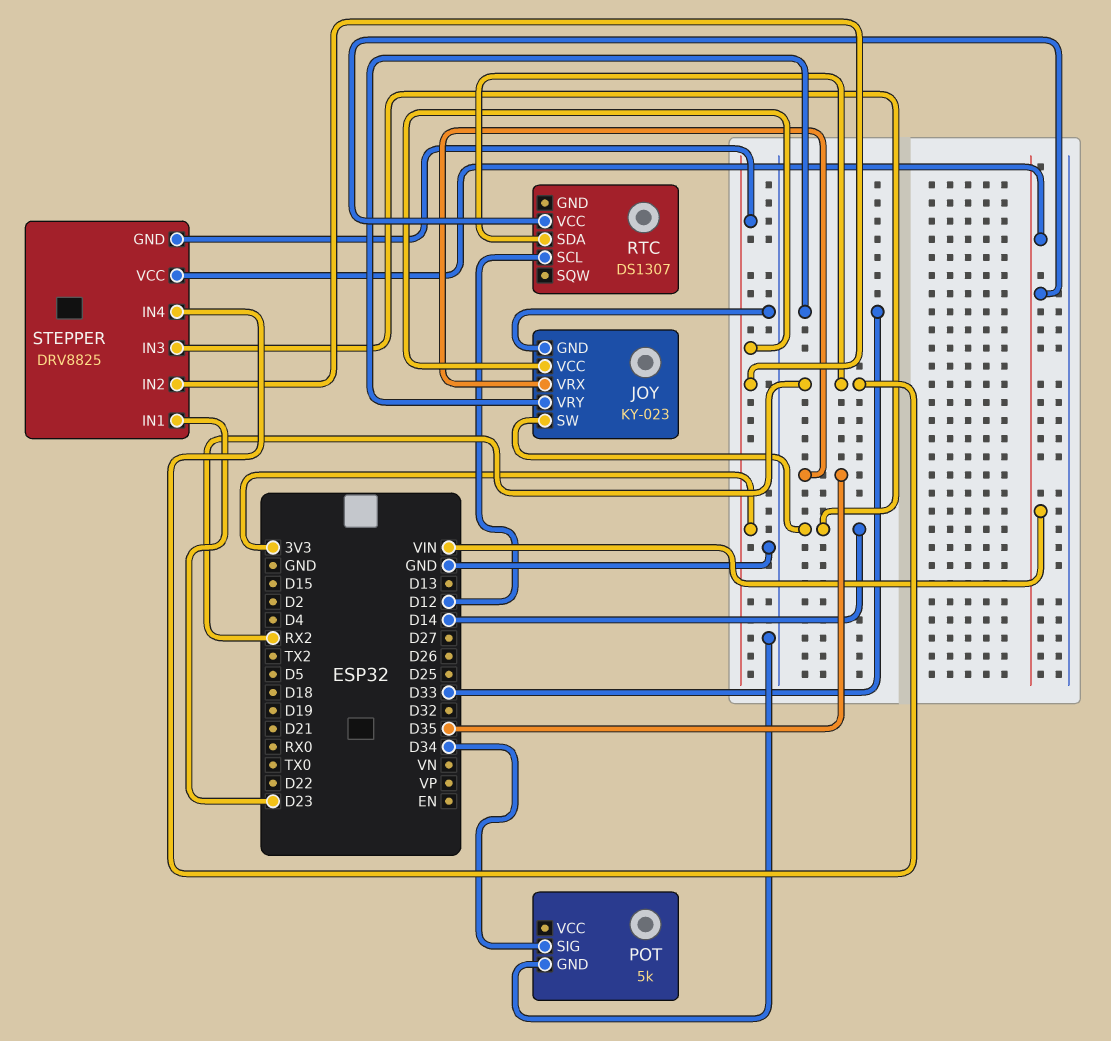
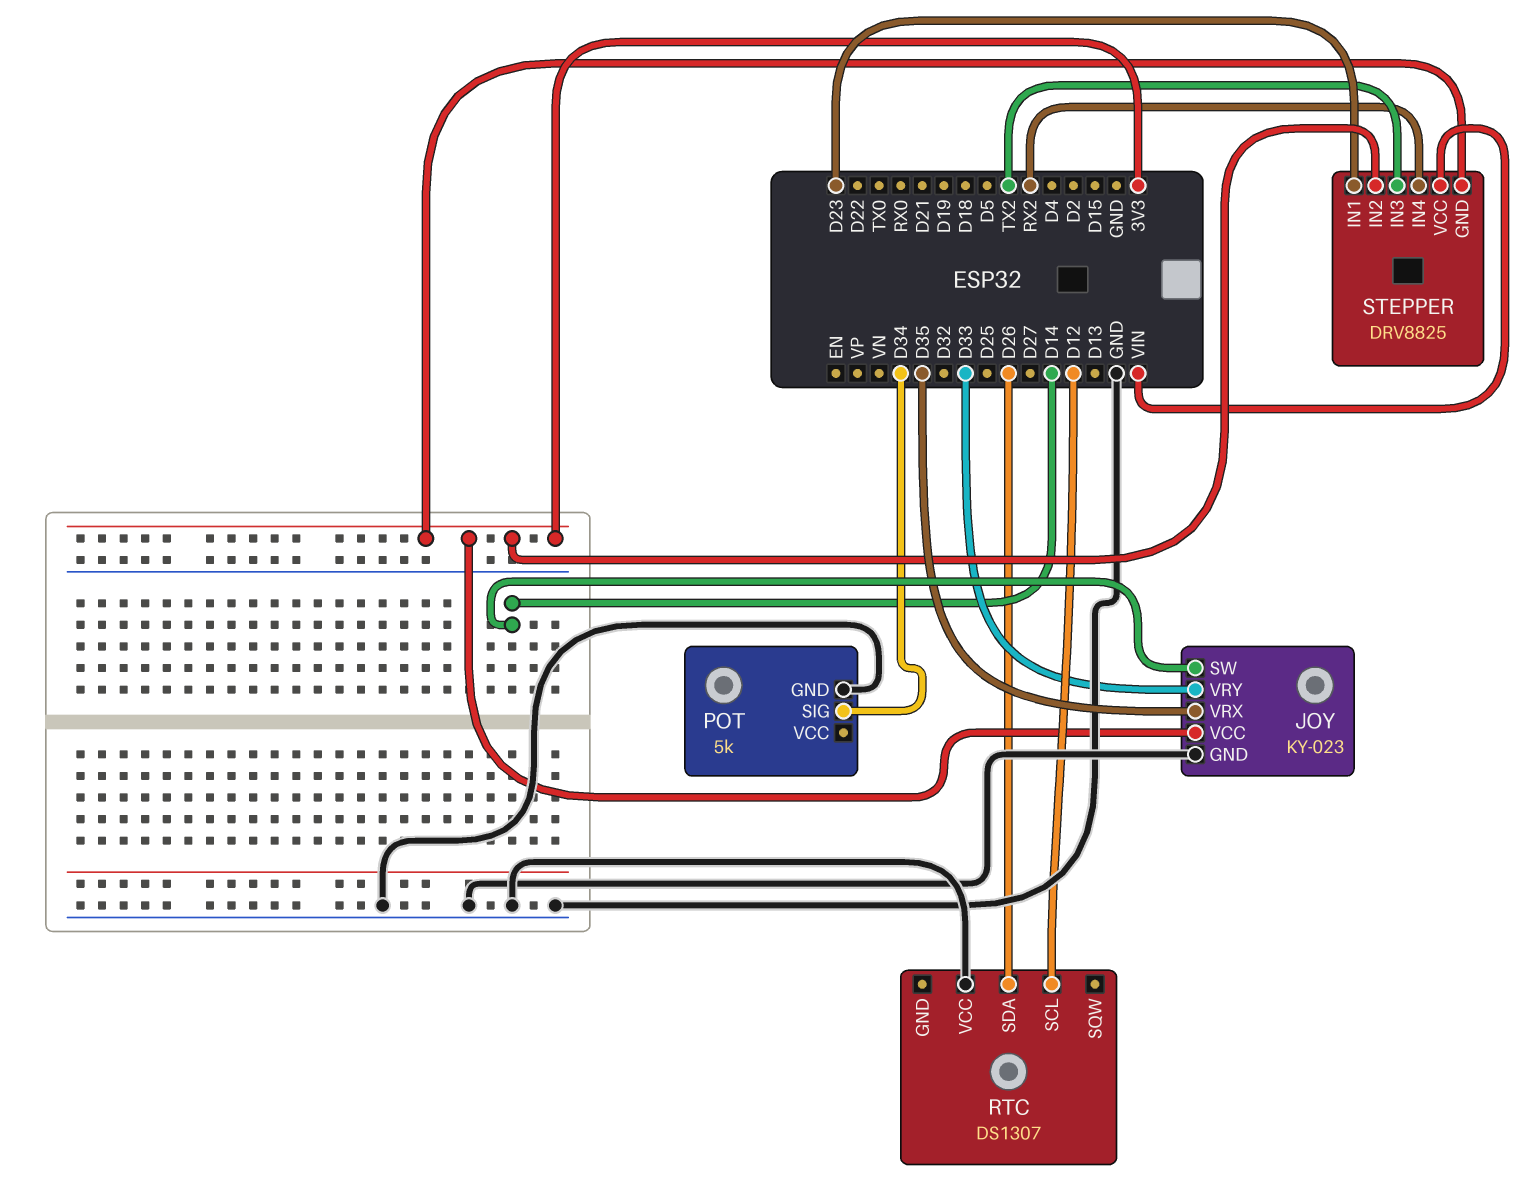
RTC pin SDA: RX2 -> D26
RTC pin VCC: VIN -> GND
STEPPER pin IN3: D14 -> TX2

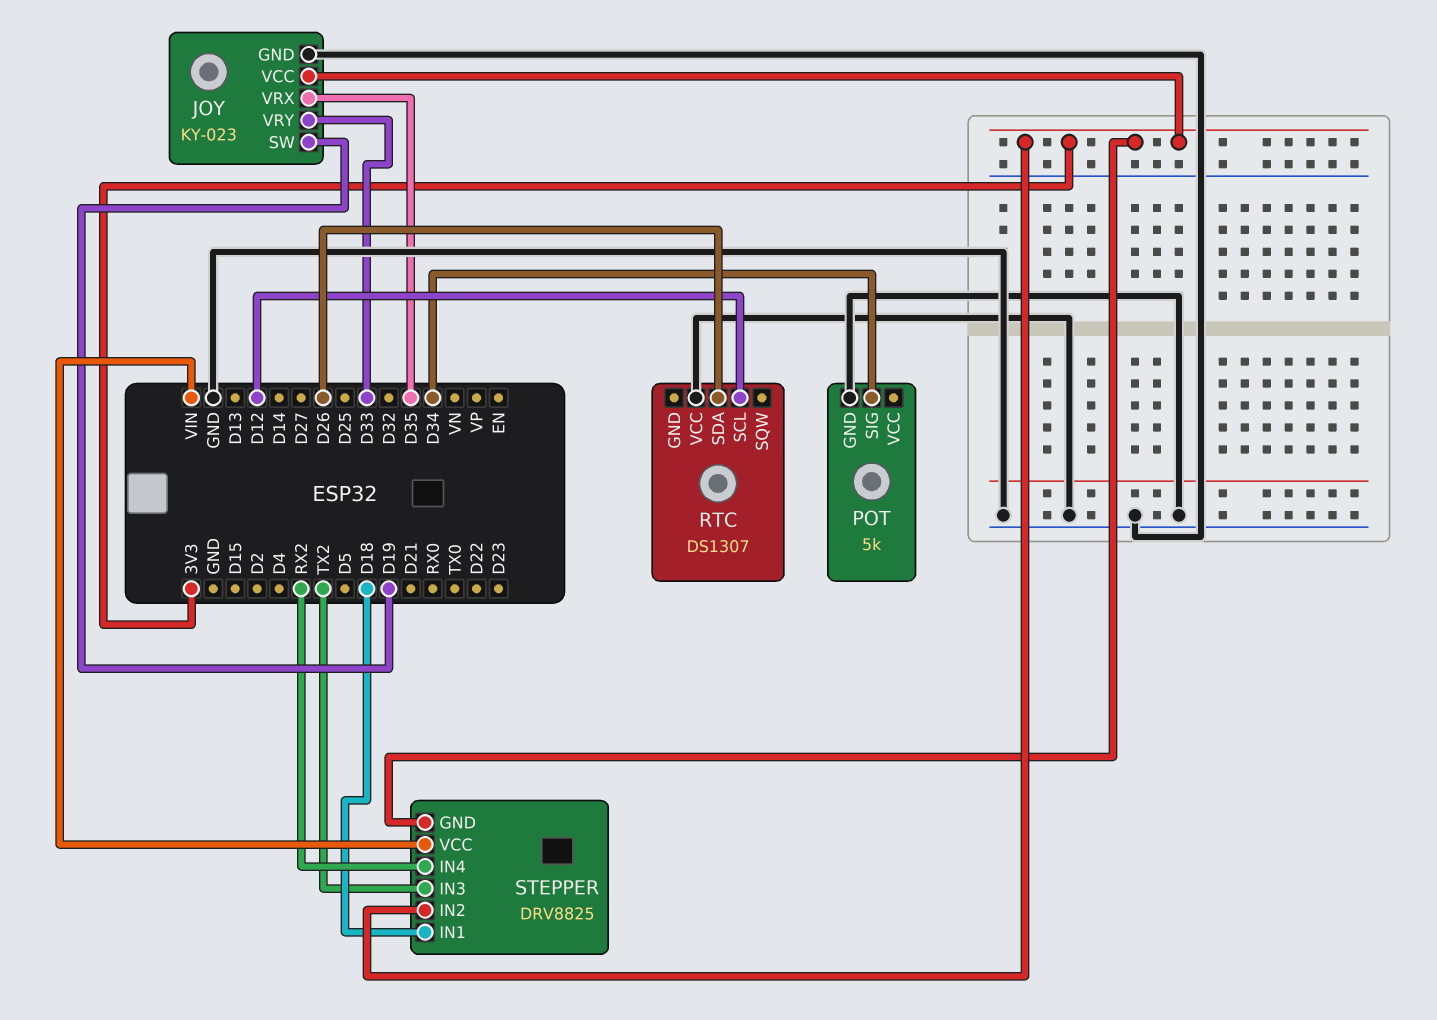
JOY pin SW: D14 -> D19
STEPPER pin IN1: D23 -> D18

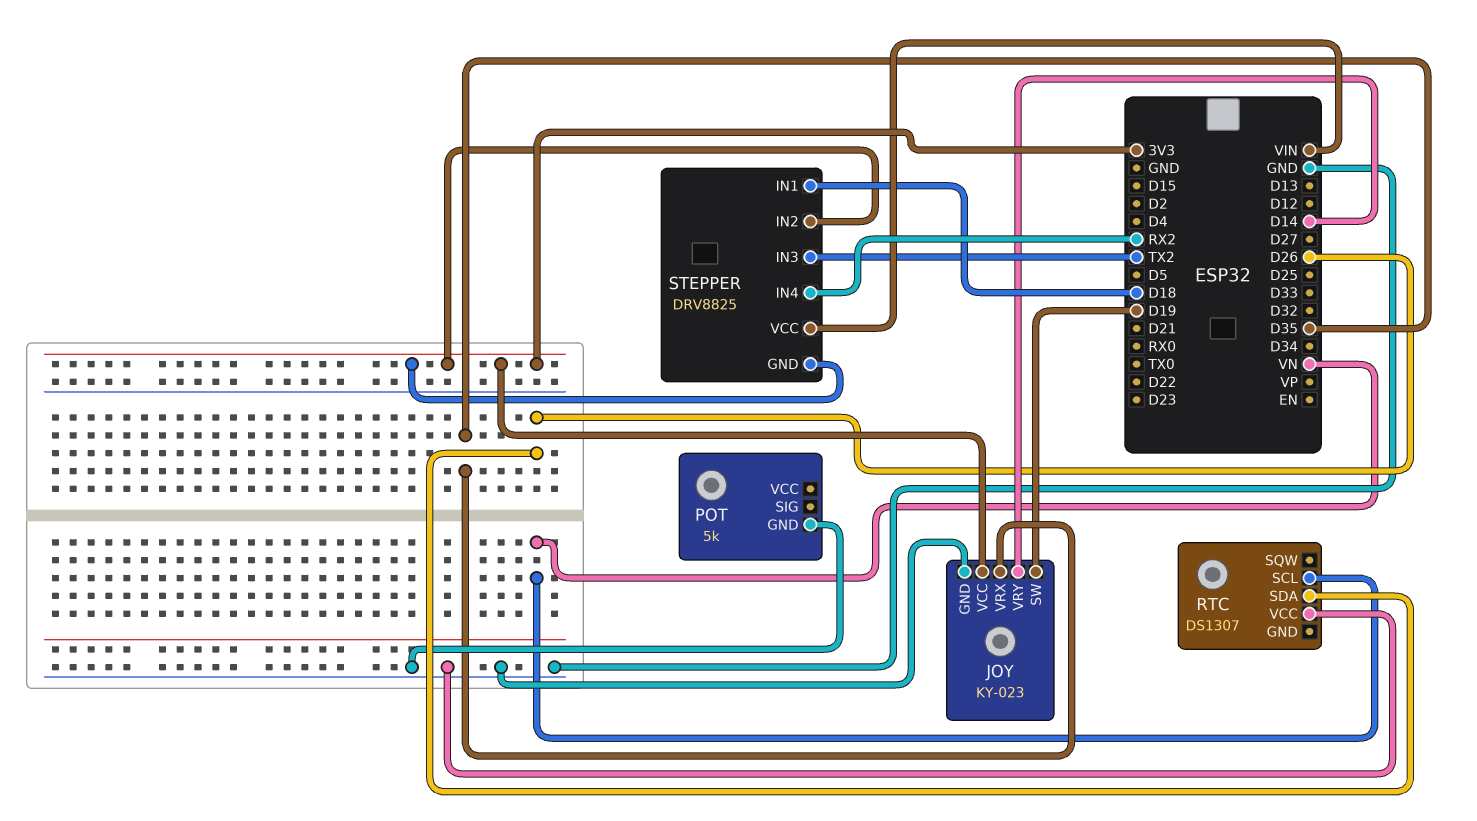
JOY pin VRY: D33 -> D14
POT pin SIG: D34 -> none
RTC pin SCL: D12 -> VN

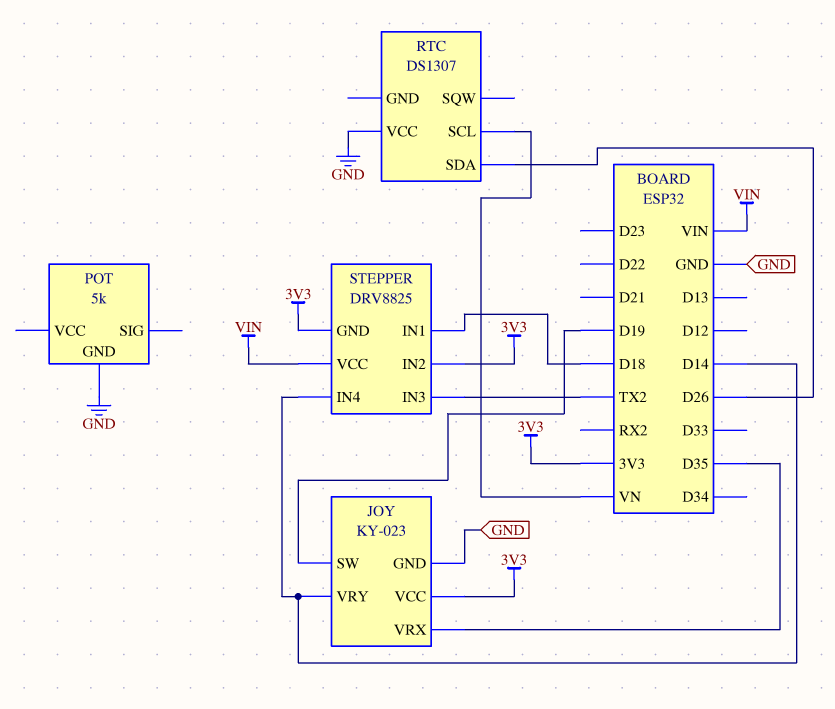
STEPPER pin IN4: RX2 -> D14

